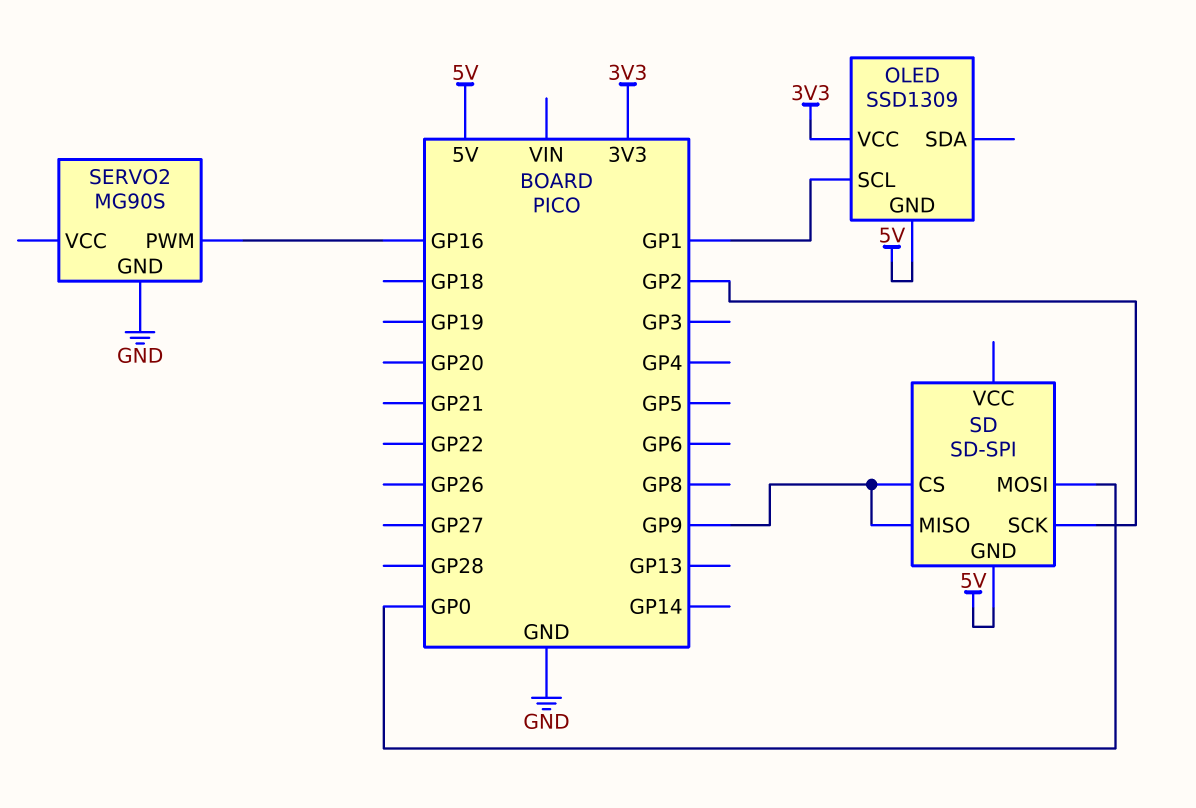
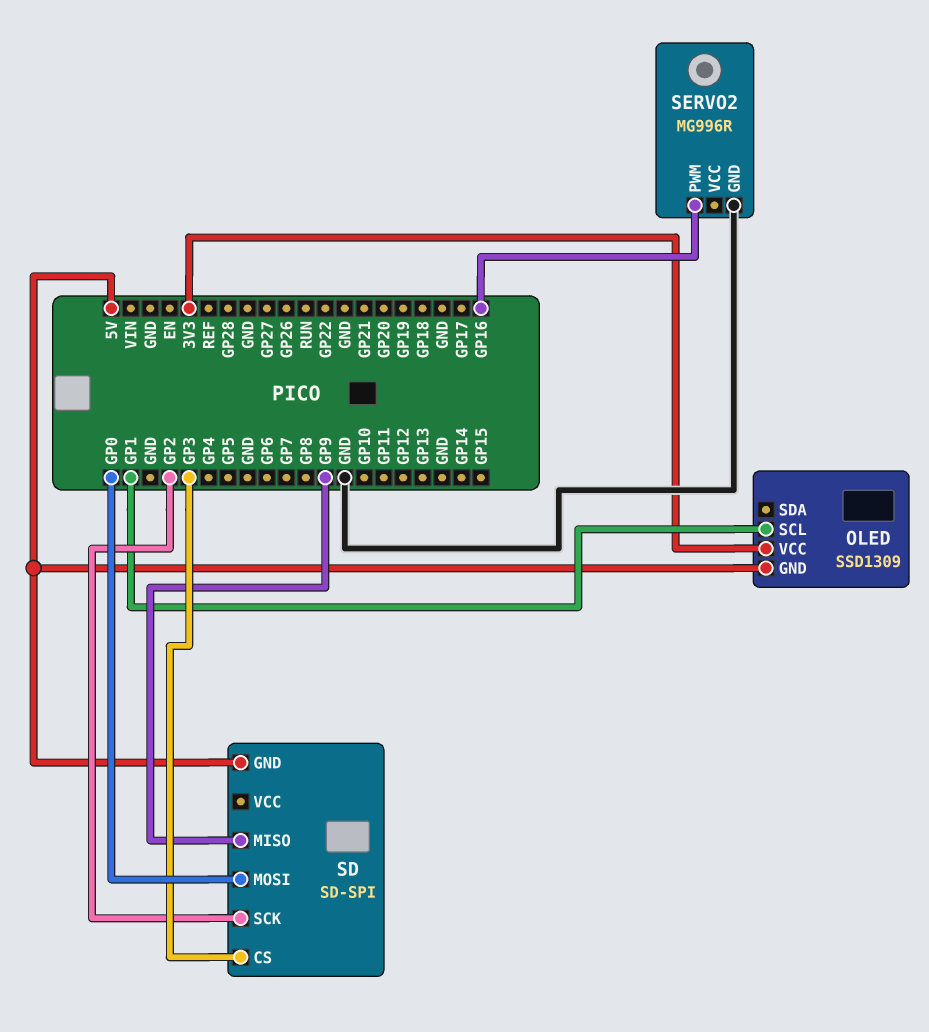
SD pin CS: GP9 -> GP3
SERVO2: MG90S -> MG996R

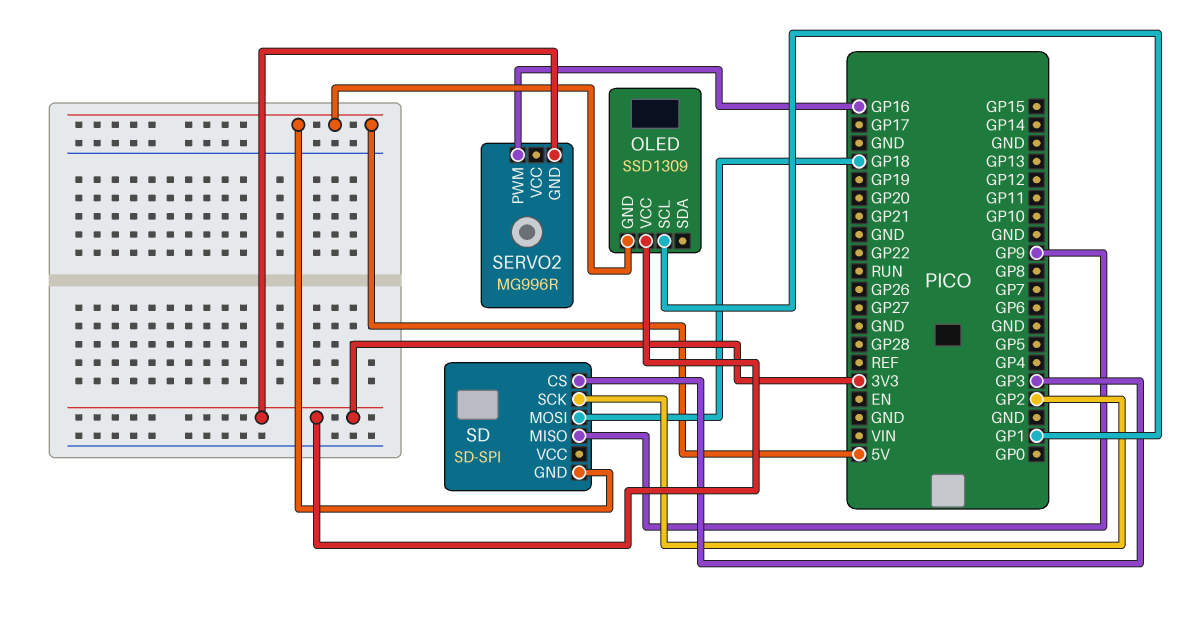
SD pin MOSI: GP0 -> GP18
SERVO2 pin GND: GND -> 3V3

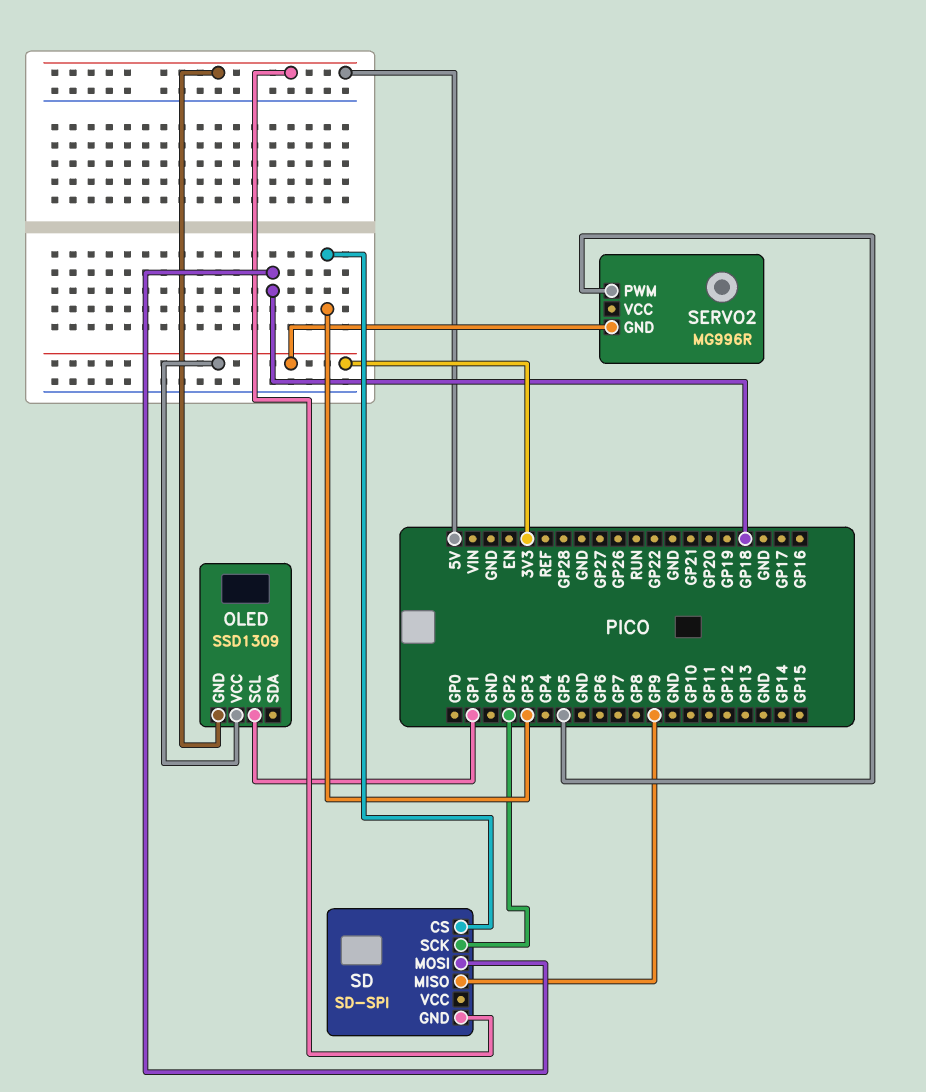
SERVO2 pin PWM: GP16 -> GP5

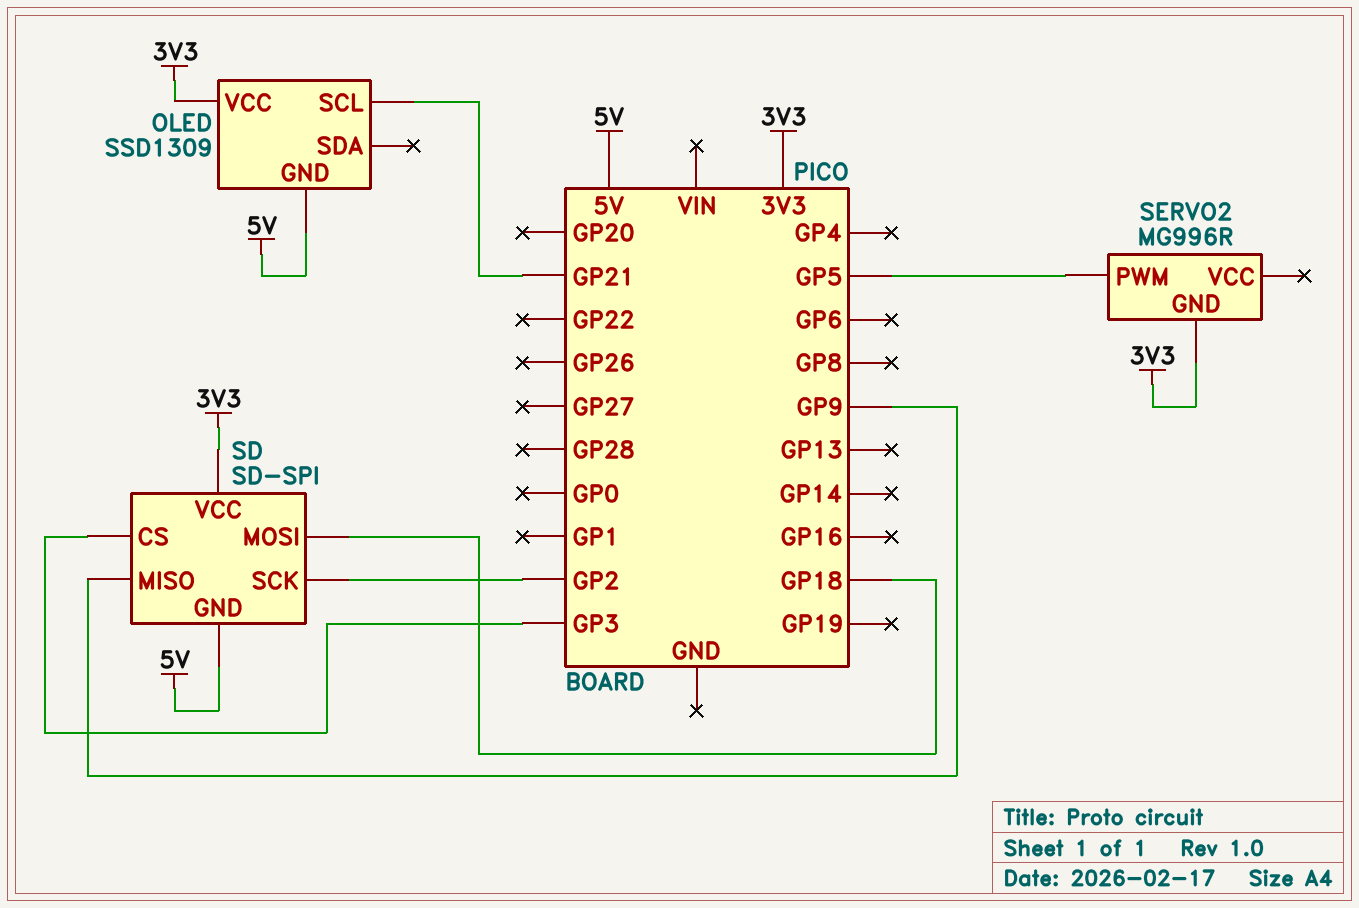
OLED pin SCL: GP1 -> GP21
SD pin VCC: none -> 3V3

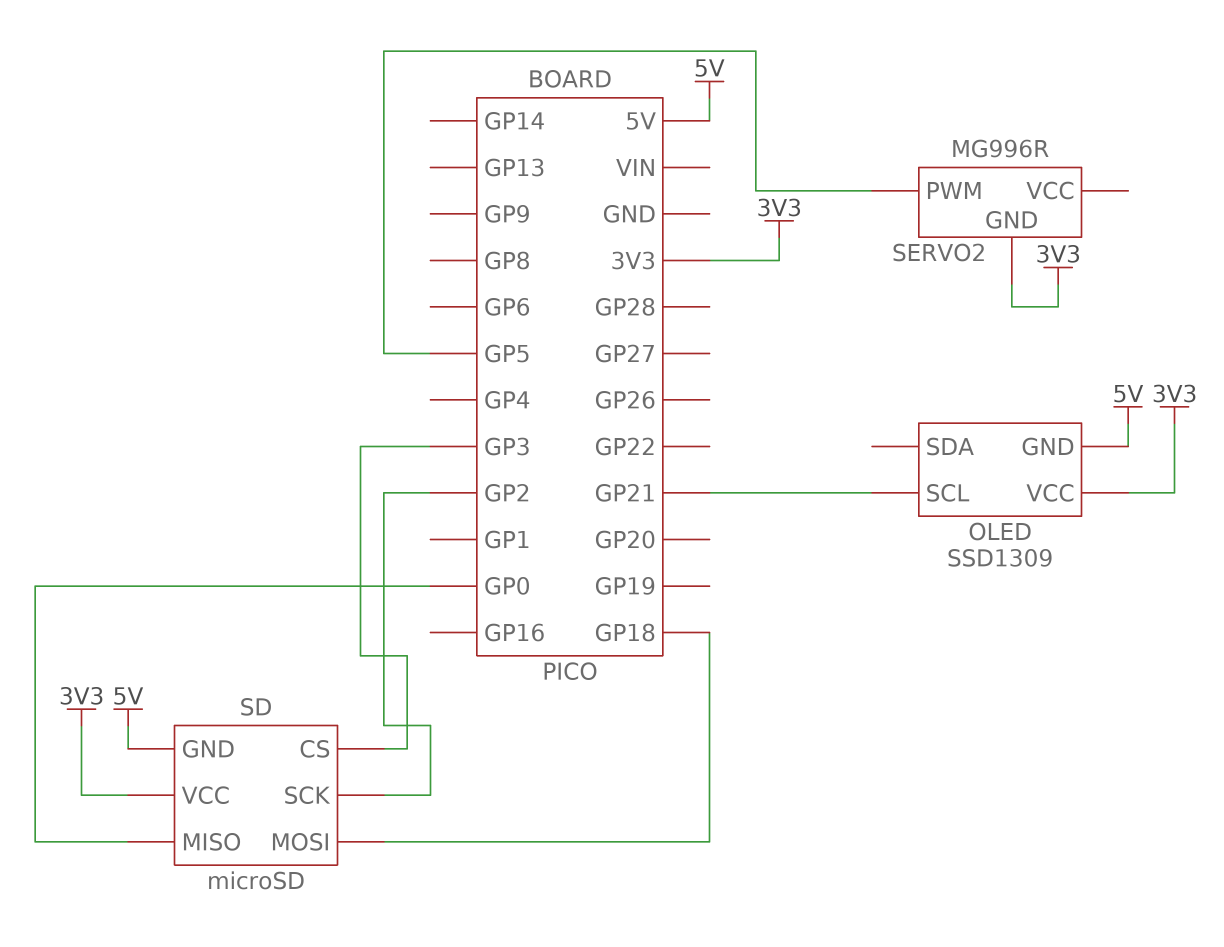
SD: SD-SPI -> microSD
SD pin MISO: GP9 -> GP0

